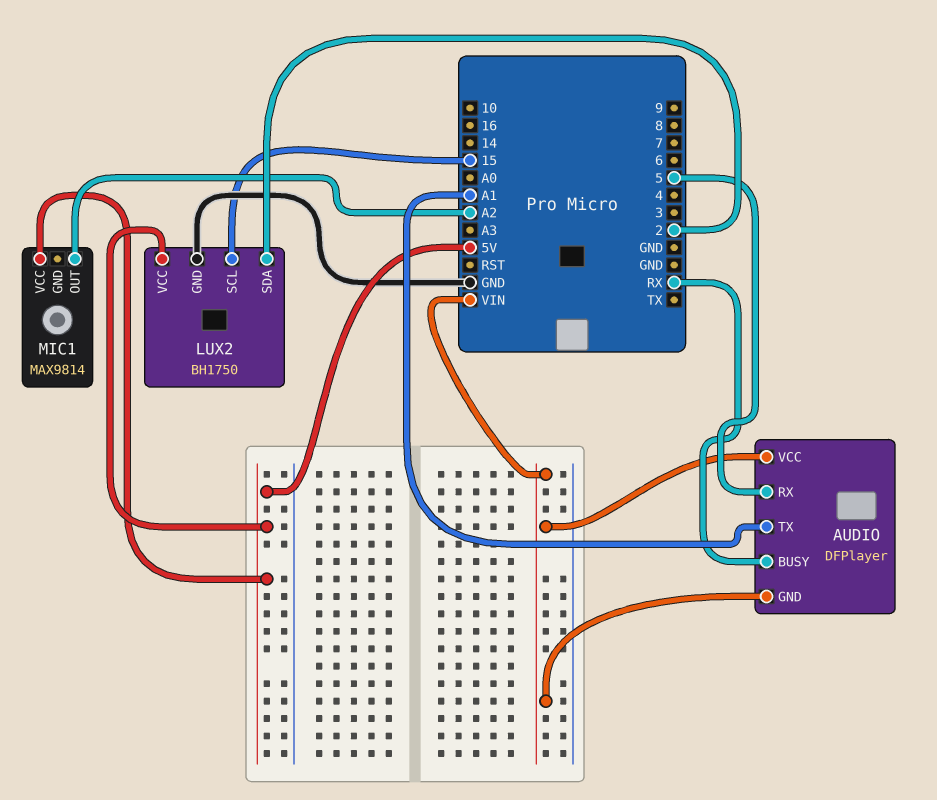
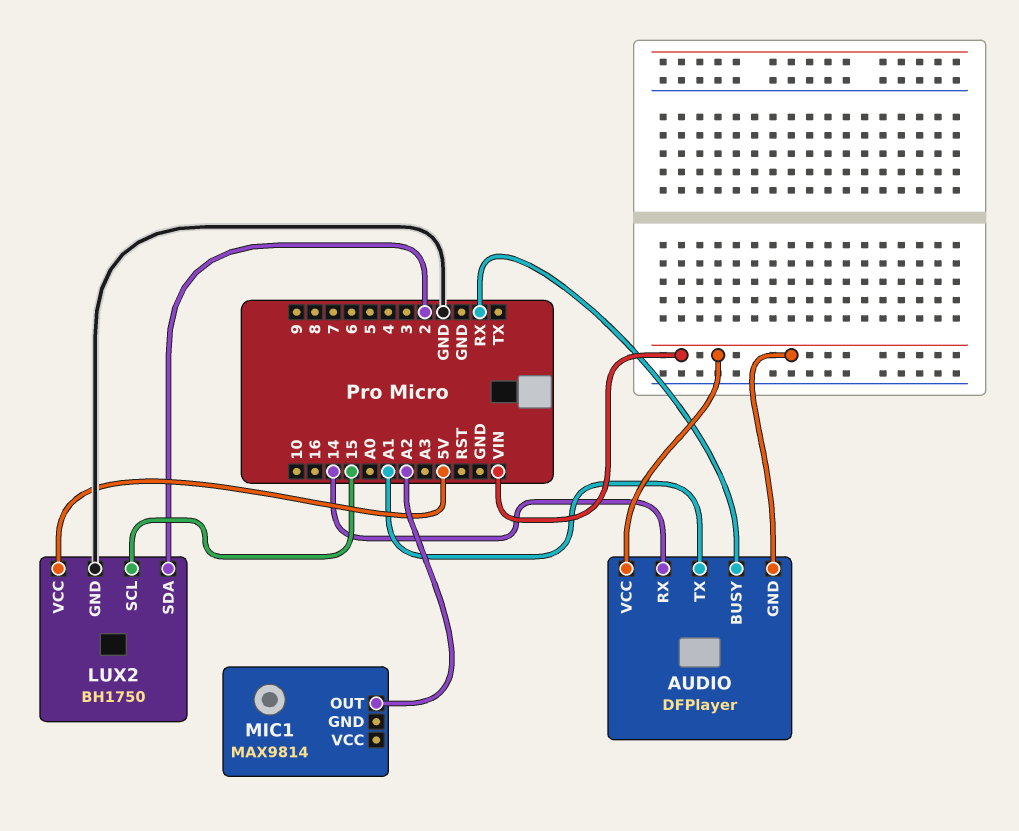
AUDIO pin RX: 5 -> 14
MIC1 pin VCC: 5V -> none

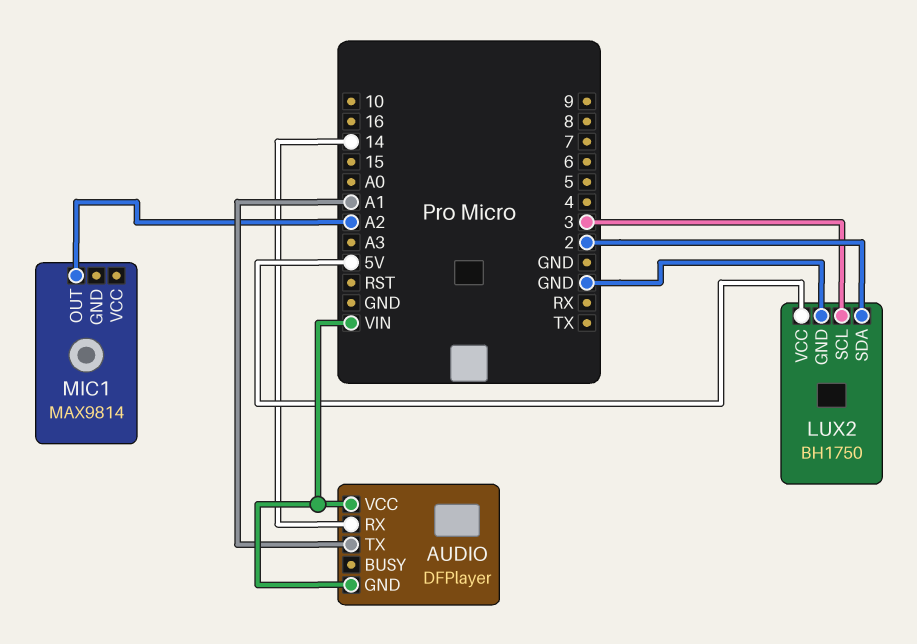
AUDIO pin BUSY: RX -> none
LUX2 pin SCL: 15 -> 3

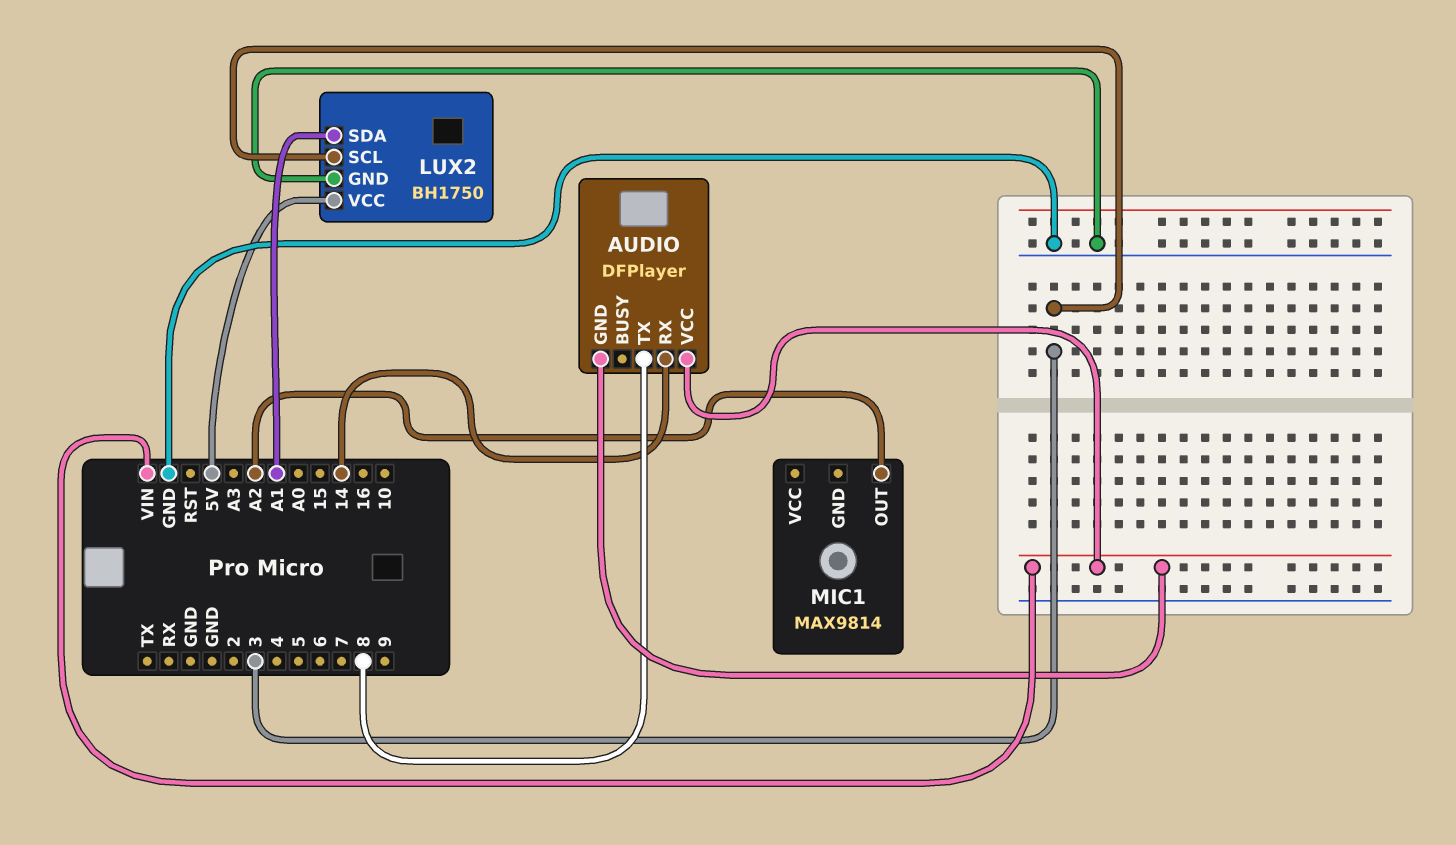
AUDIO pin TX: A1 -> 8
LUX2 pin SDA: 2 -> A1

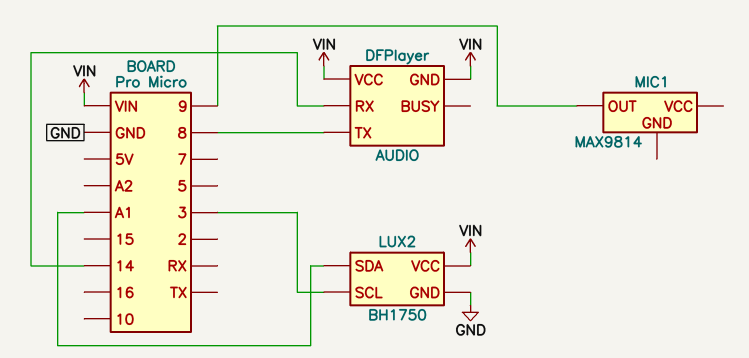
LUX2 pin VCC: 5V -> VIN
MIC1 pin OUT: A2 -> 9

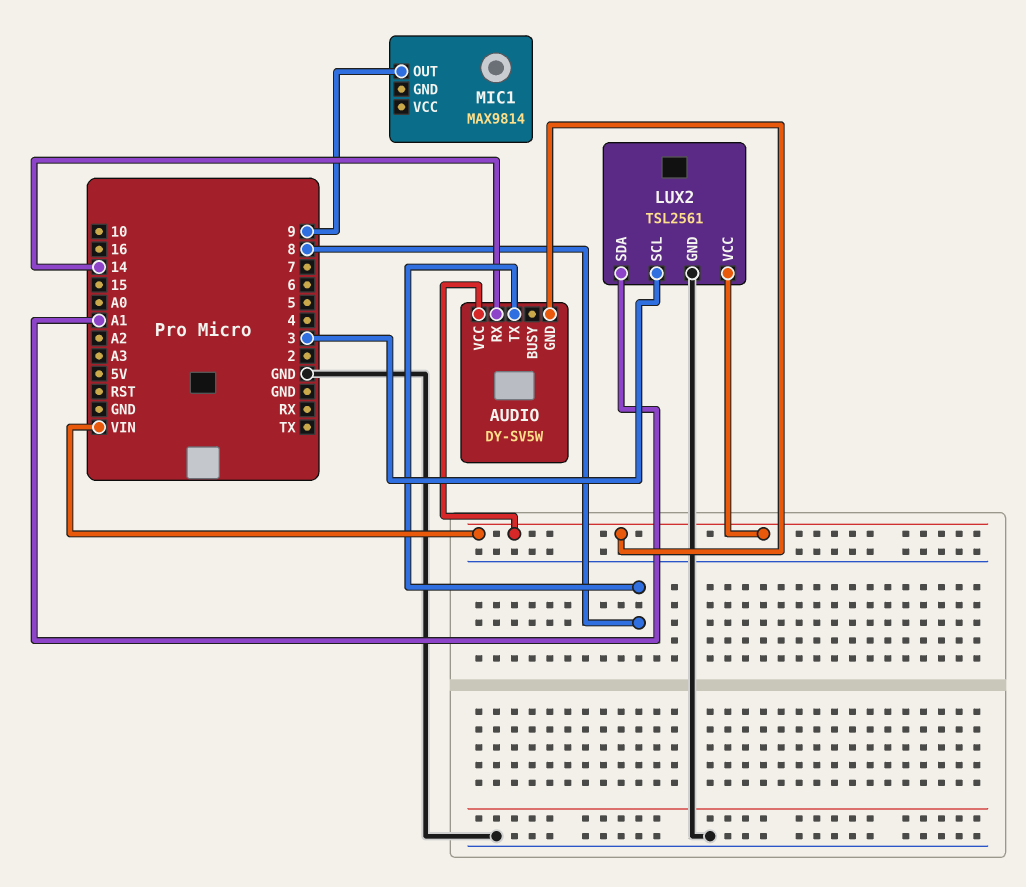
AUDIO: DFPlayer -> DY-SV5W
LUX2: BH1750 -> TSL2561

